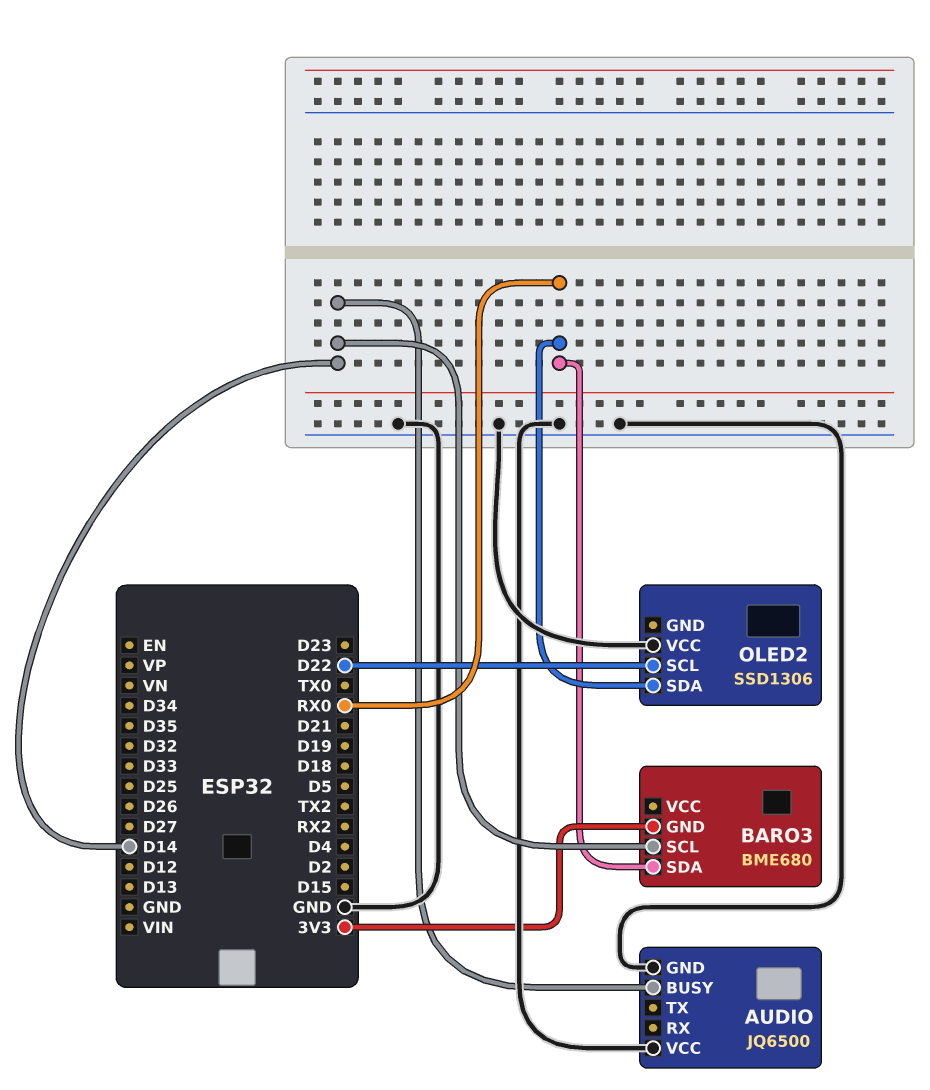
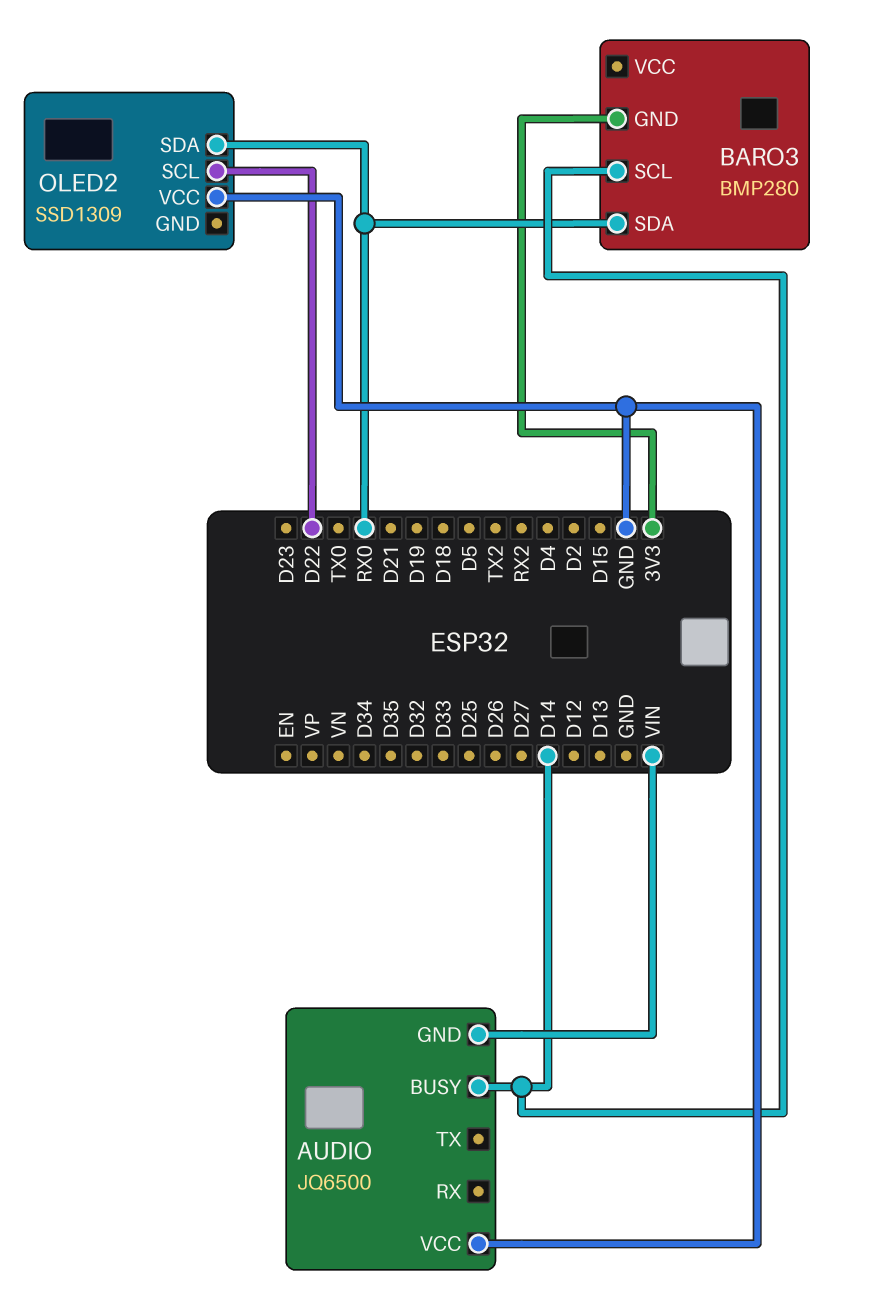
AUDIO pin GND: GND -> VIN
BARO3: BME680 -> BMP280
OLED2: SSD1306 -> SSD1309

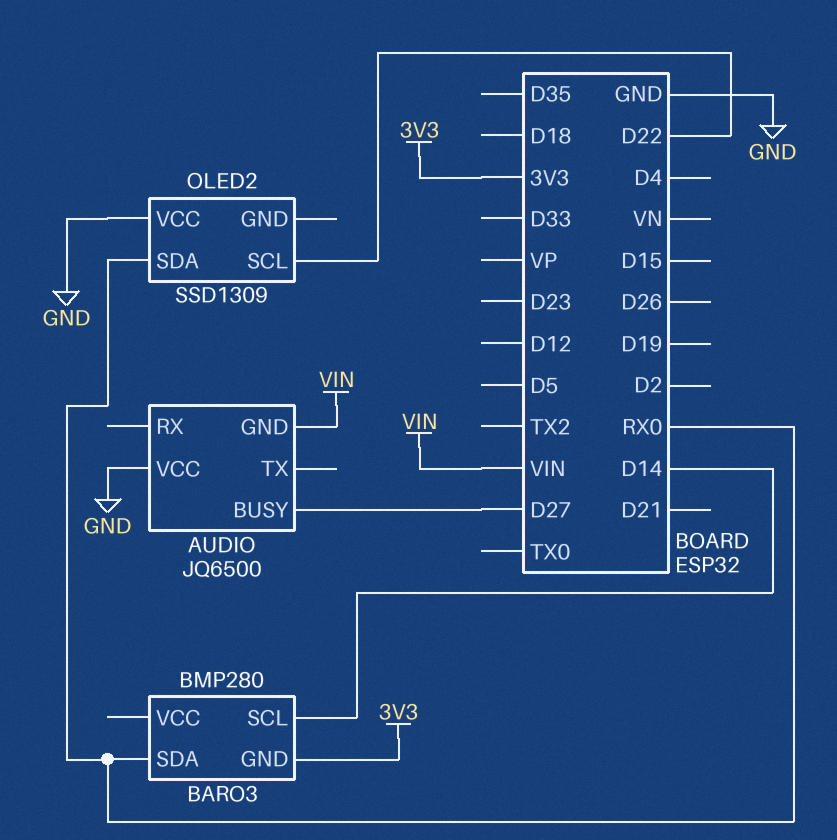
AUDIO pin BUSY: D14 -> D27

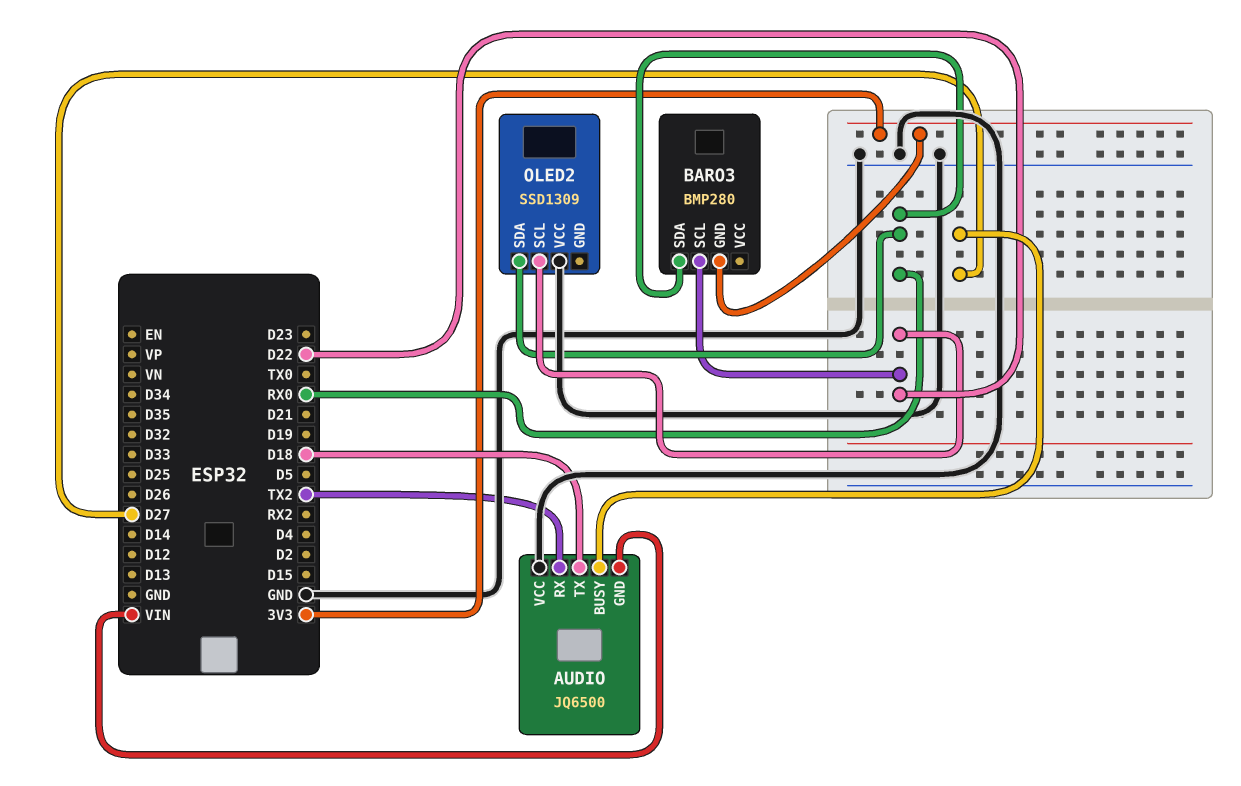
AUDIO pin RX: none -> TX2
AUDIO pin TX: none -> D18
BARO3 pin SCL: D14 -> D22

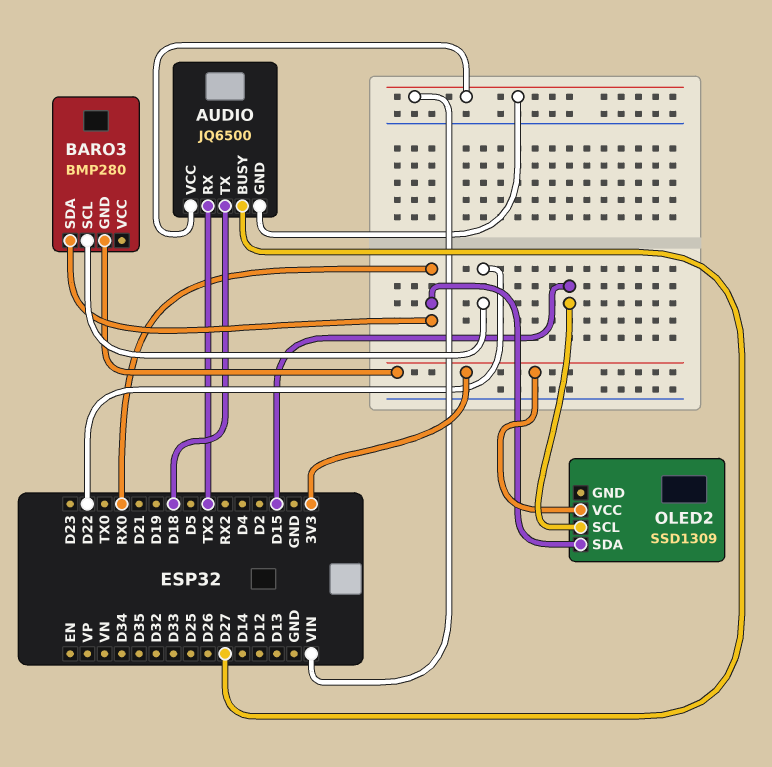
AUDIO pin VCC: GND -> VIN
OLED2 pin SCL: D22 -> D15
OLED2 pin VCC: GND -> 3V3

